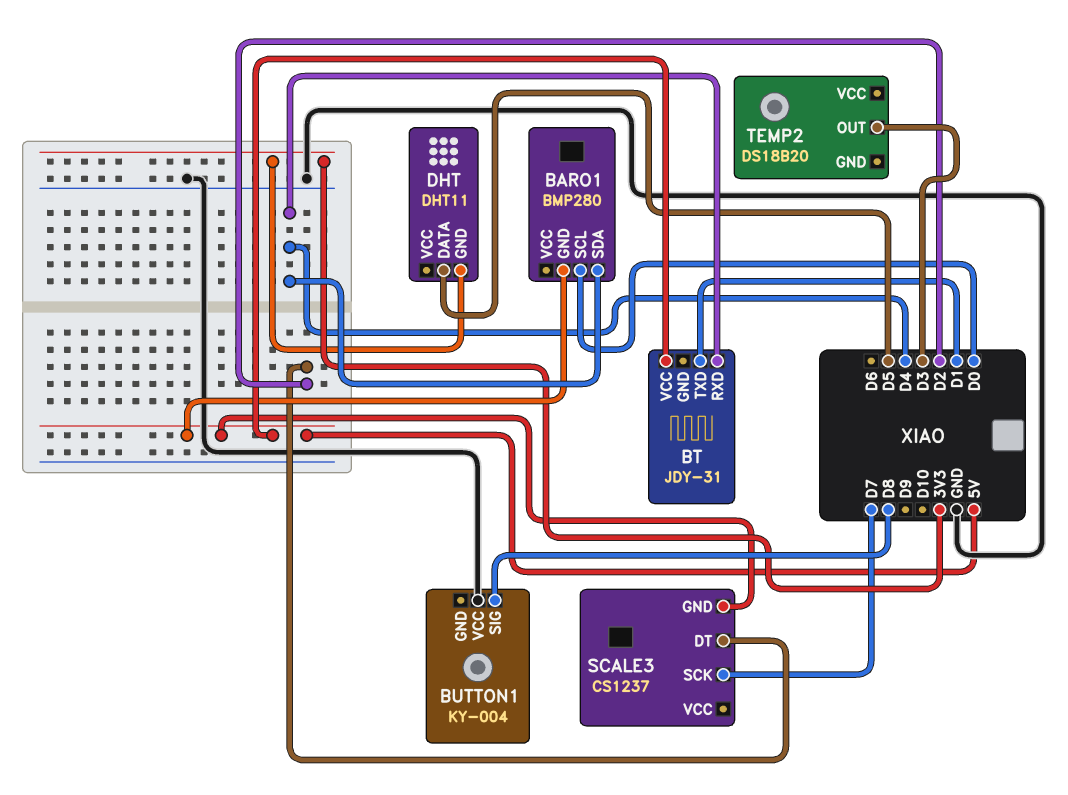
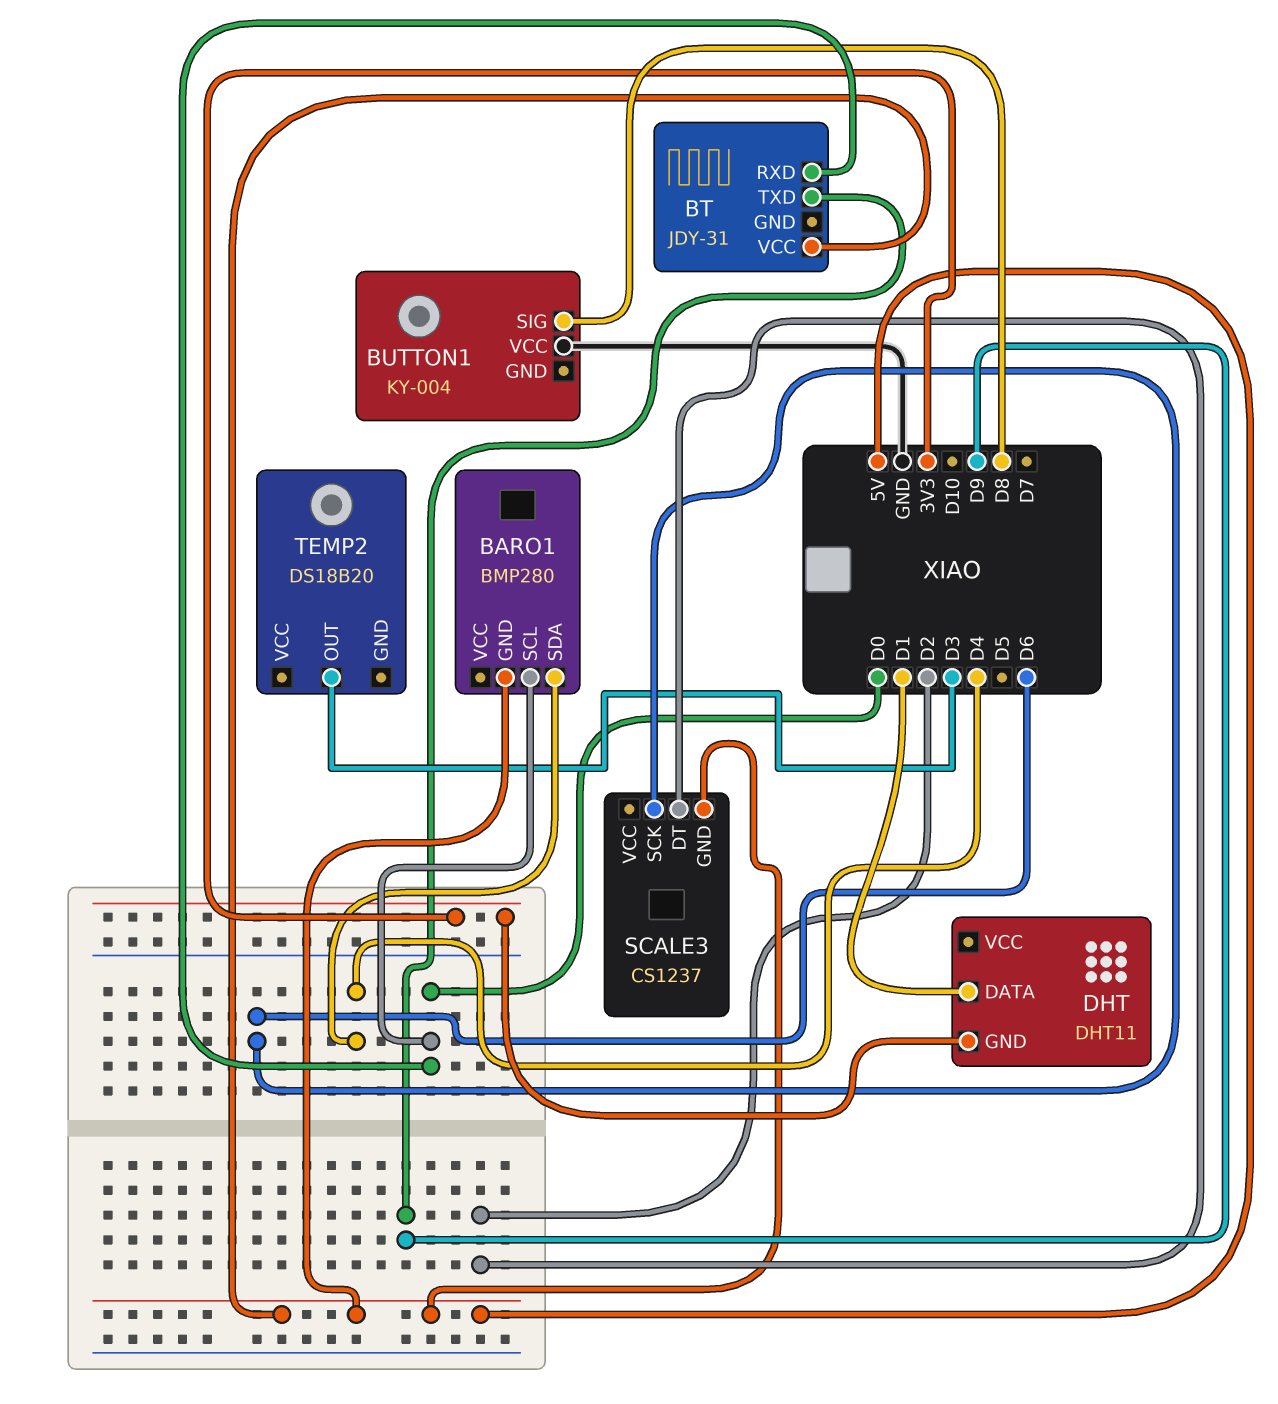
BT pin RXD: D4 -> D0
BT pin TXD: D1 -> D9
DHT pin DATA: D5 -> D1
SCALE3 pin SCK: D7 -> D6

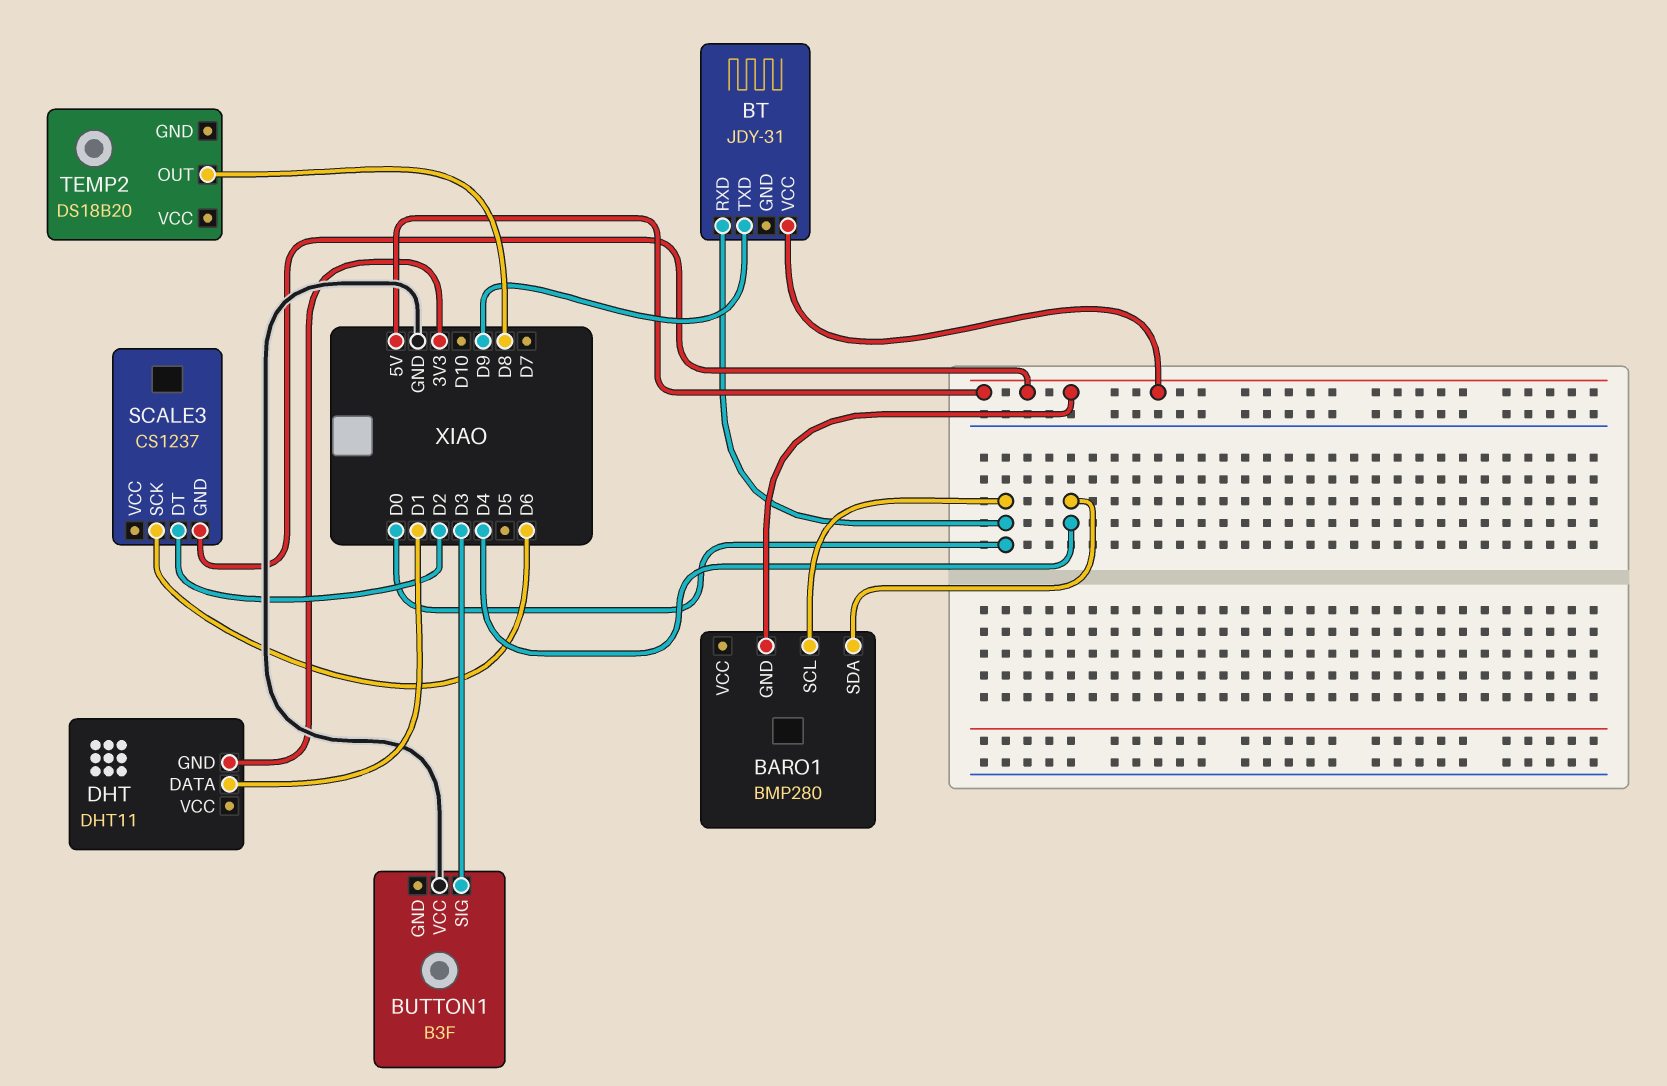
BUTTON1: KY-004 -> B3F
BUTTON1 pin SIG: D8 -> D3
TEMP2 pin OUT: D3 -> D8

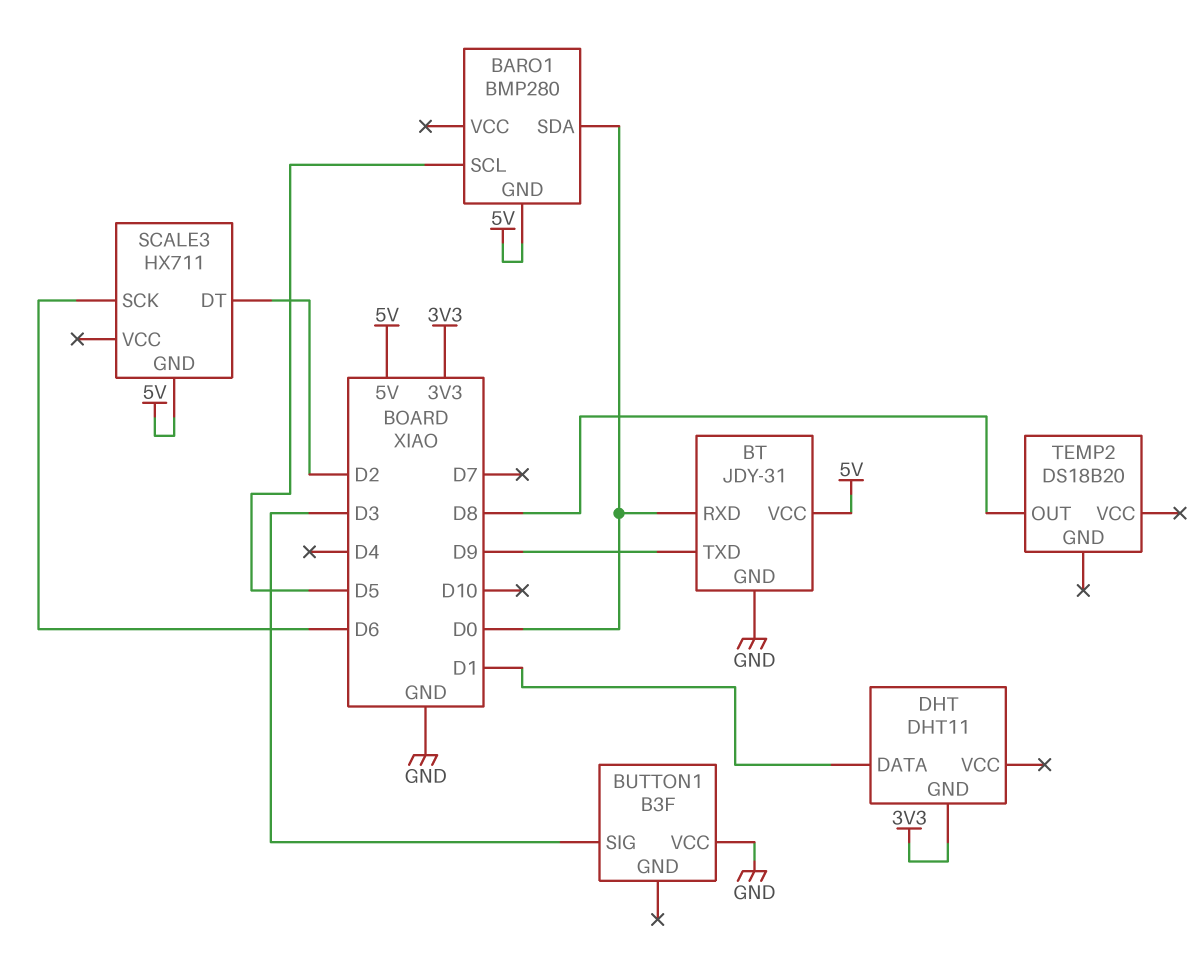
BARO1 pin SCL: D0 -> D5
BARO1 pin SDA: D4 -> D0
BT pin GND: none -> GND
SCALE3: CS1237 -> HX711

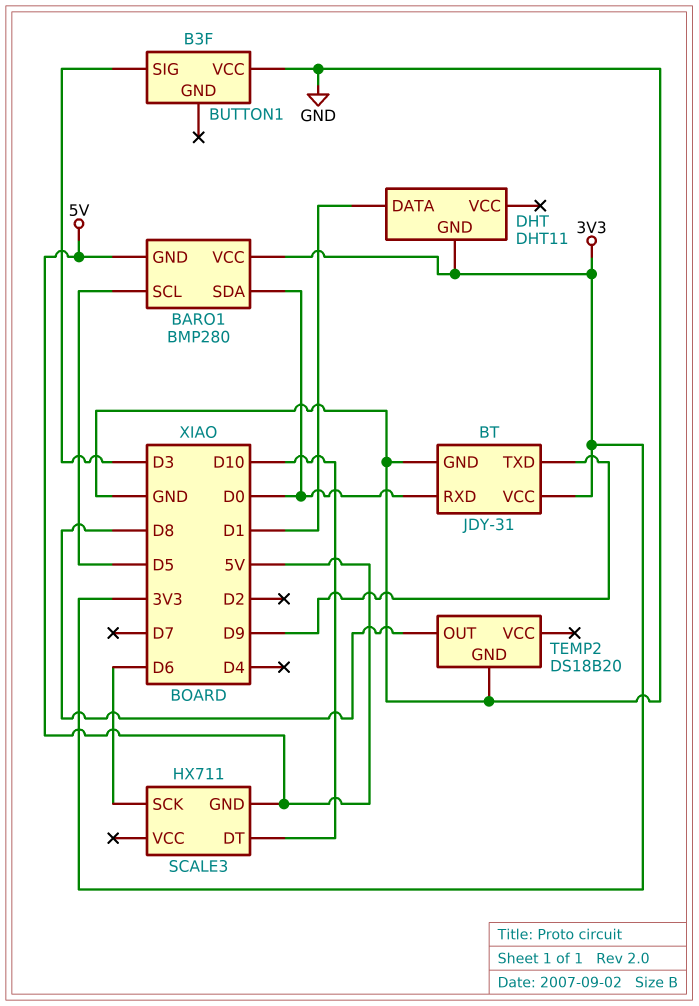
BARO1 pin VCC: none -> 3V3
BT pin VCC: 5V -> 3V3
SCALE3 pin DT: D2 -> D10
TEMP2 pin GND: none -> GND

